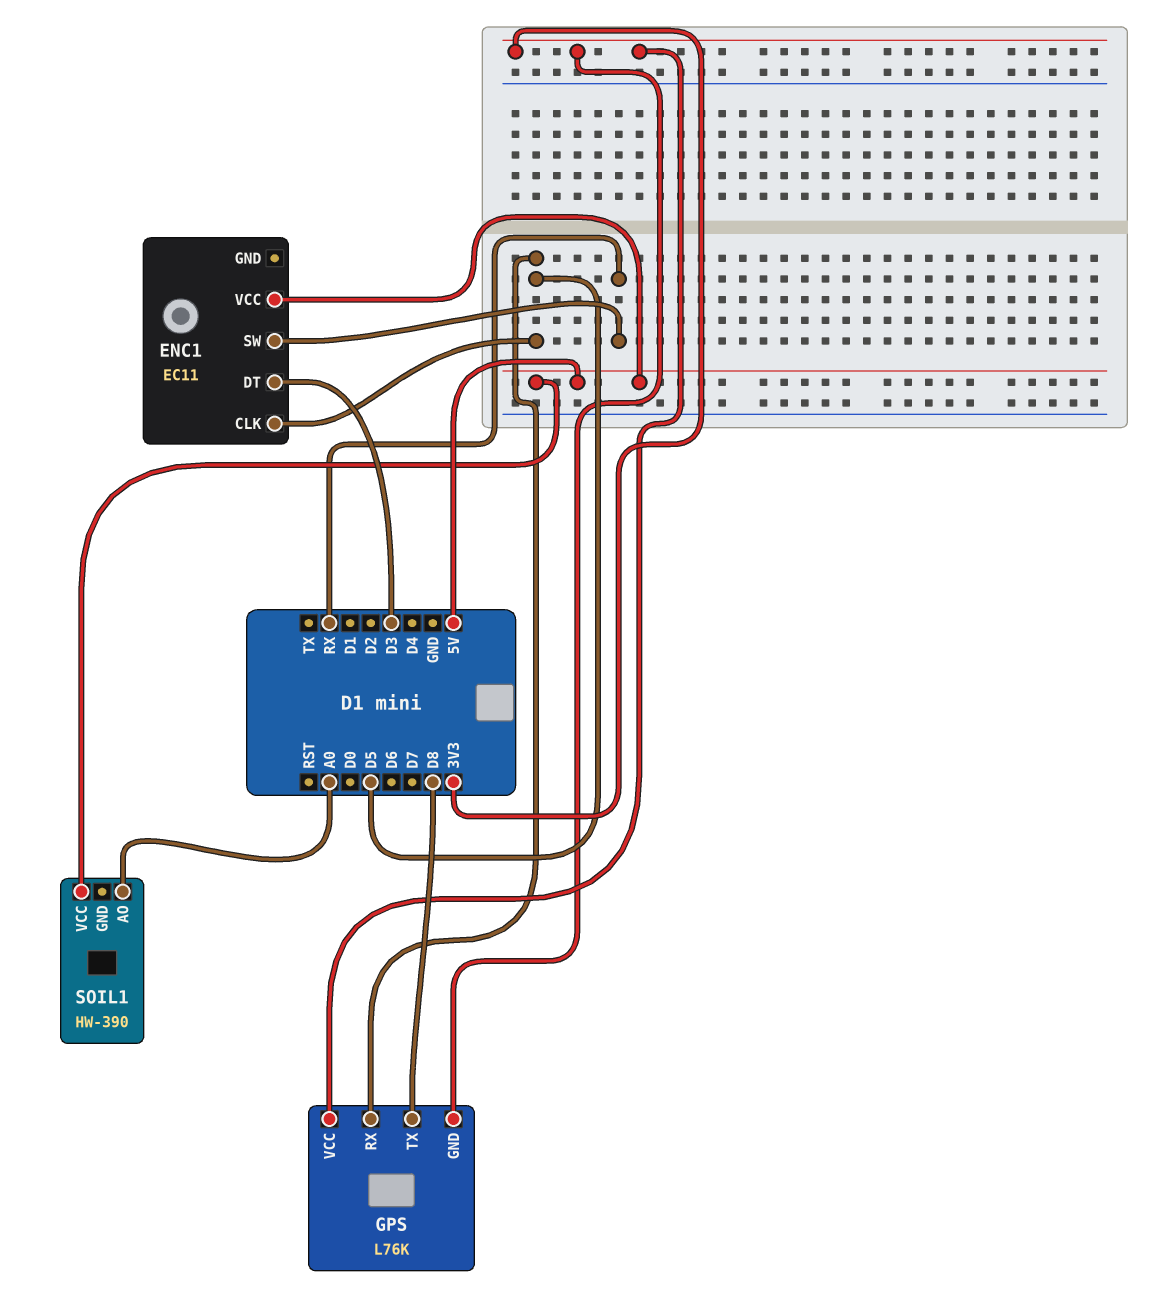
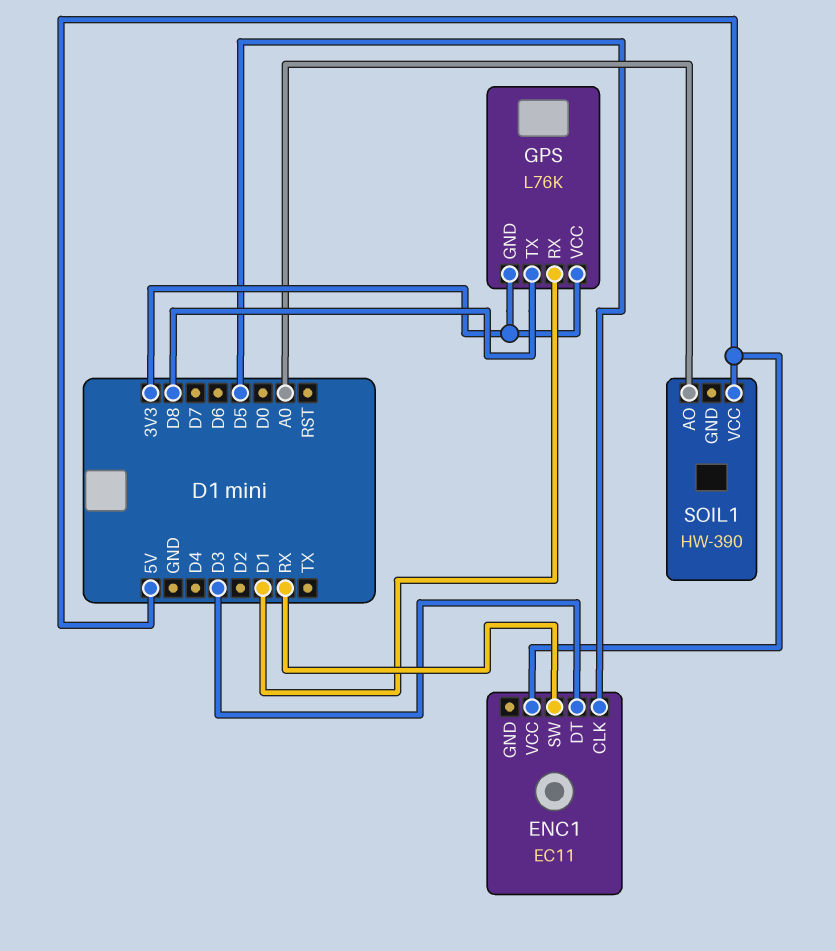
GPS pin RX: D5 -> D1

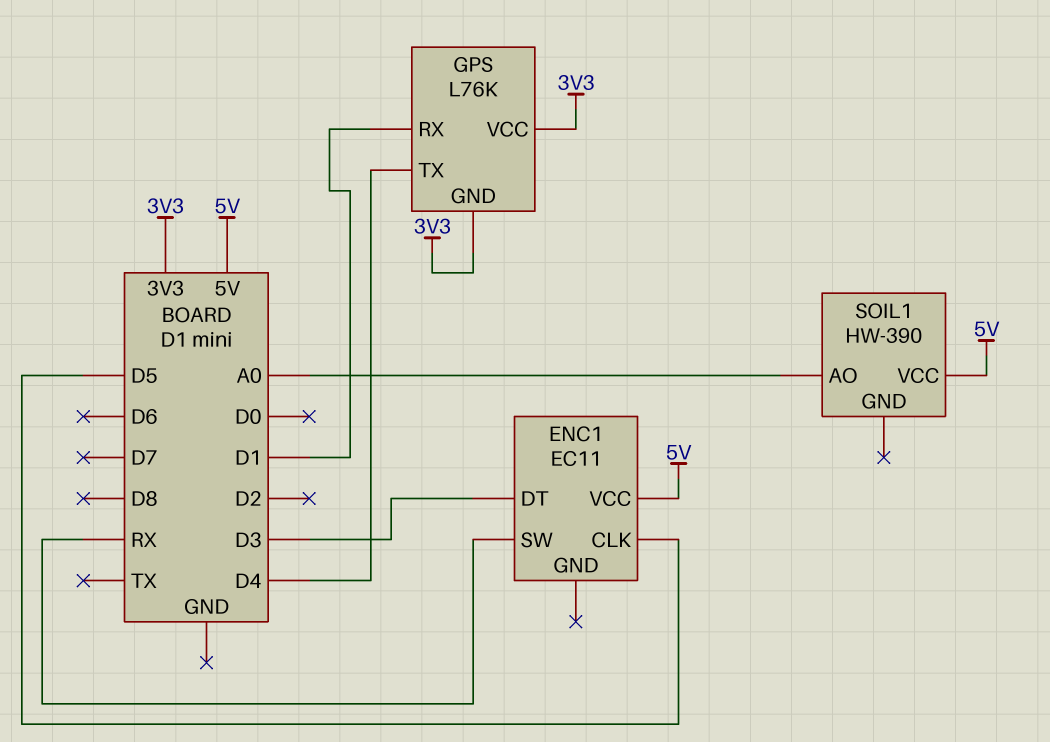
GPS pin TX: D8 -> D4

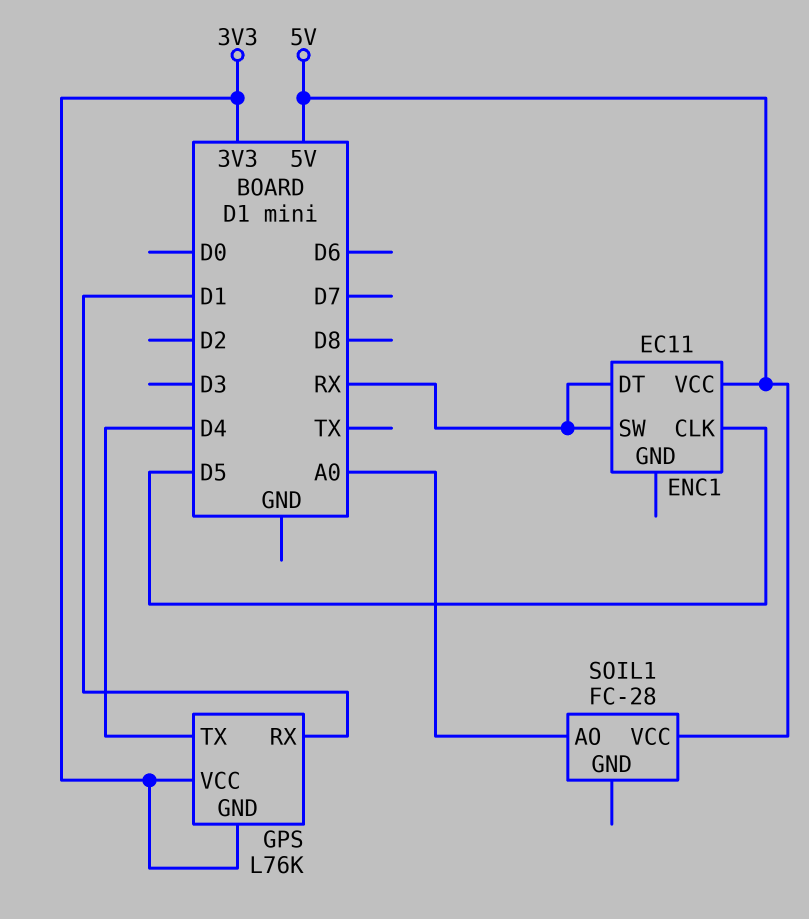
ENC1 pin DT: D3 -> RX
SOIL1: HW-390 -> FC-28

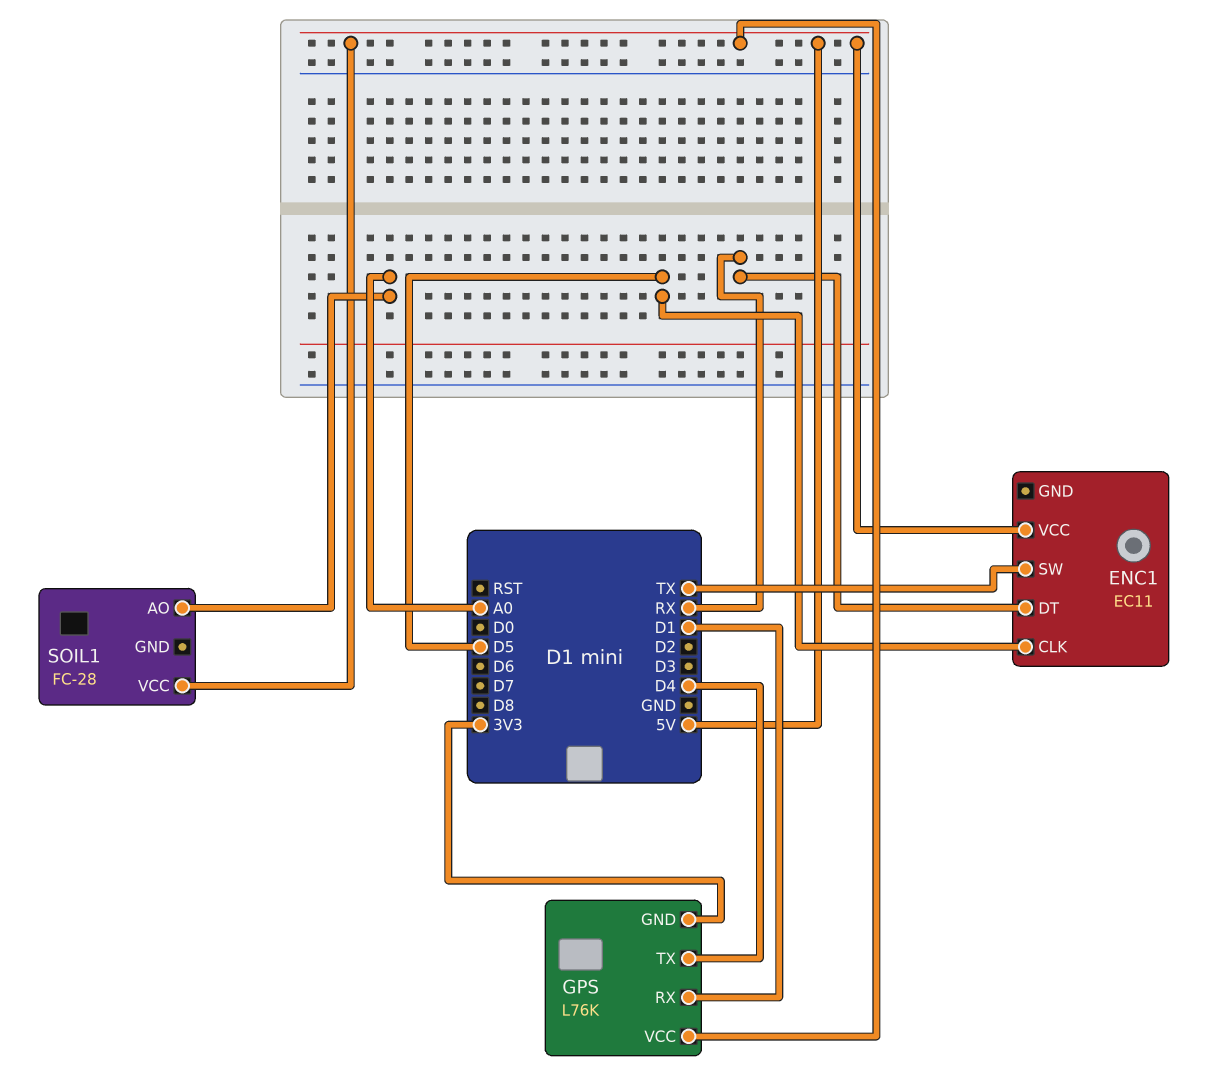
ENC1 pin SW: RX -> TX
GPS pin VCC: 3V3 -> 5V

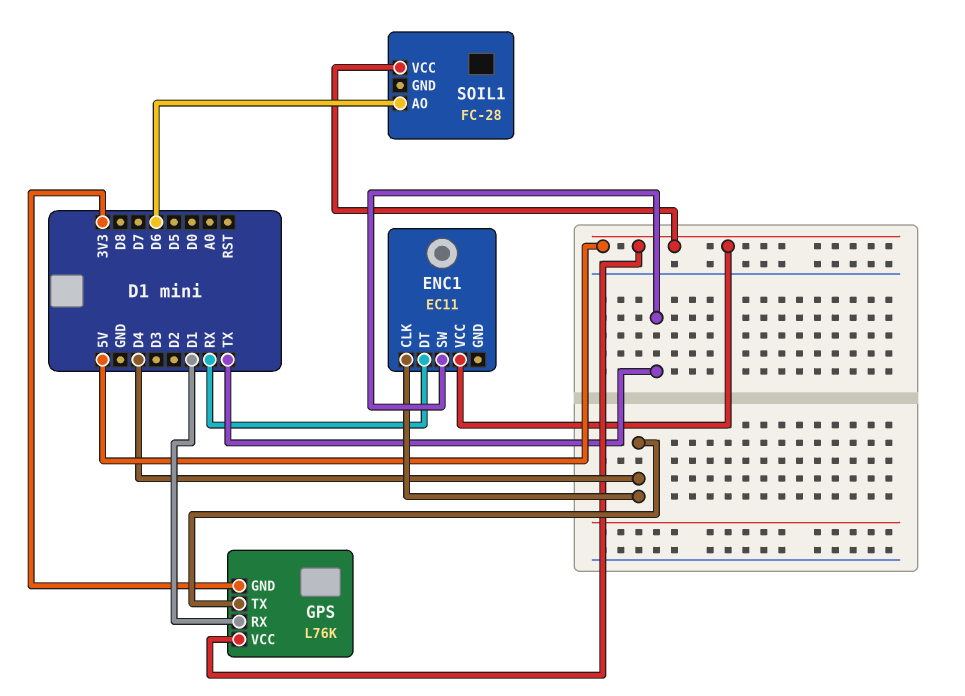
ENC1 pin CLK: D5 -> D4
SOIL1 pin AO: A0 -> D6

